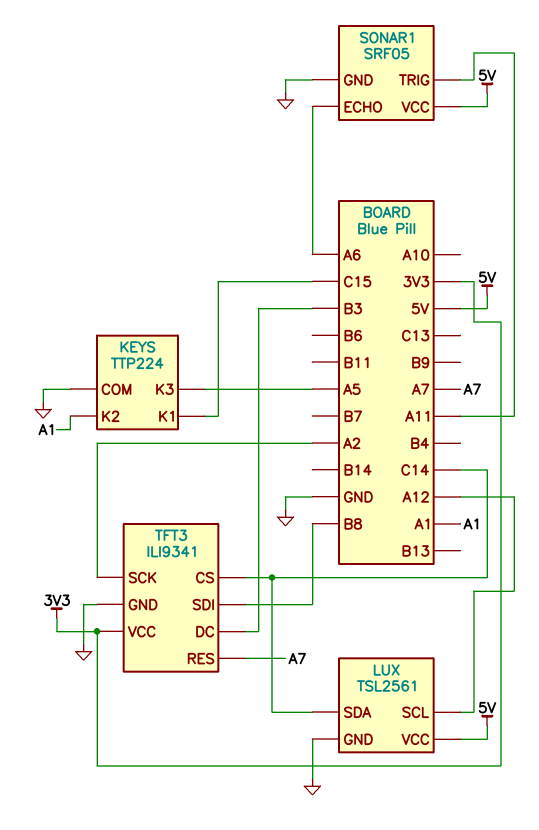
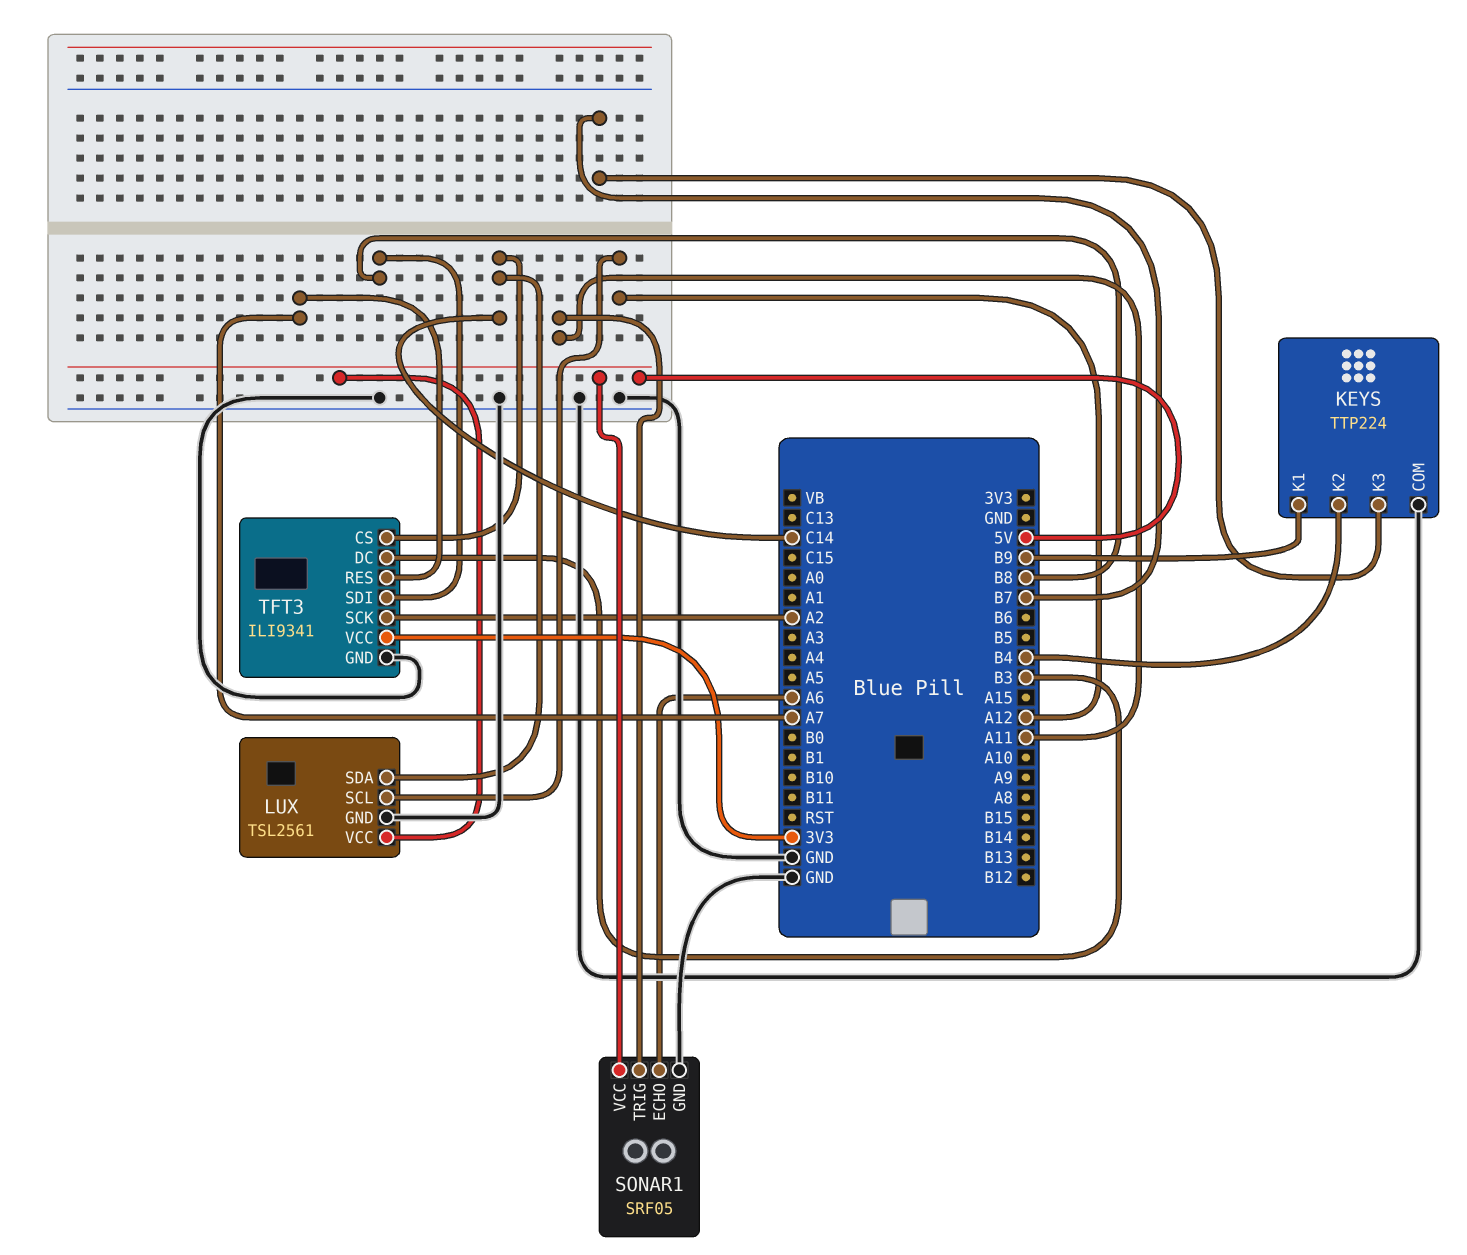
KEYS pin K1: C15 -> B9
KEYS pin K2: A1 -> B4
KEYS pin K3: A5 -> B7

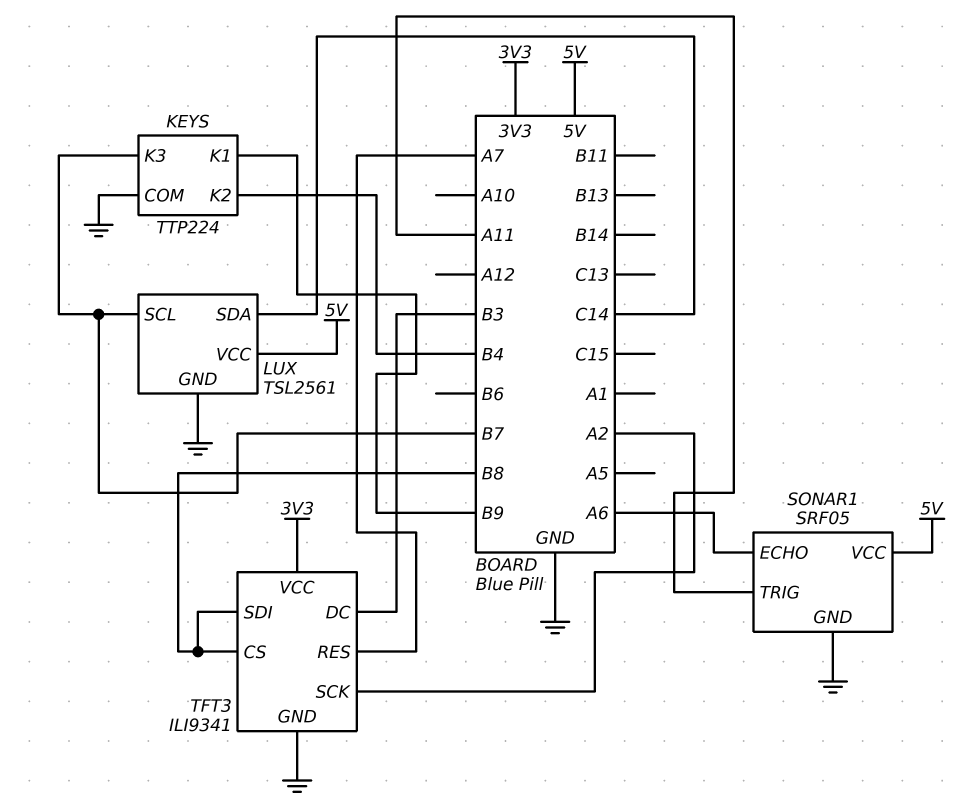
LUX pin SCL: A12 -> B7
TFT3 pin CS: C14 -> B8

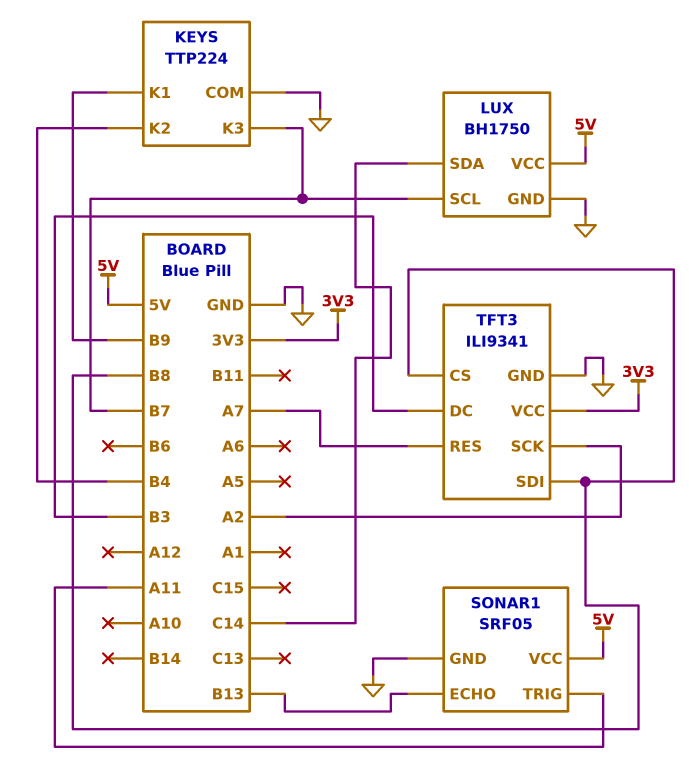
LUX: TSL2561 -> BH1750
SONAR1 pin ECHO: A6 -> B13

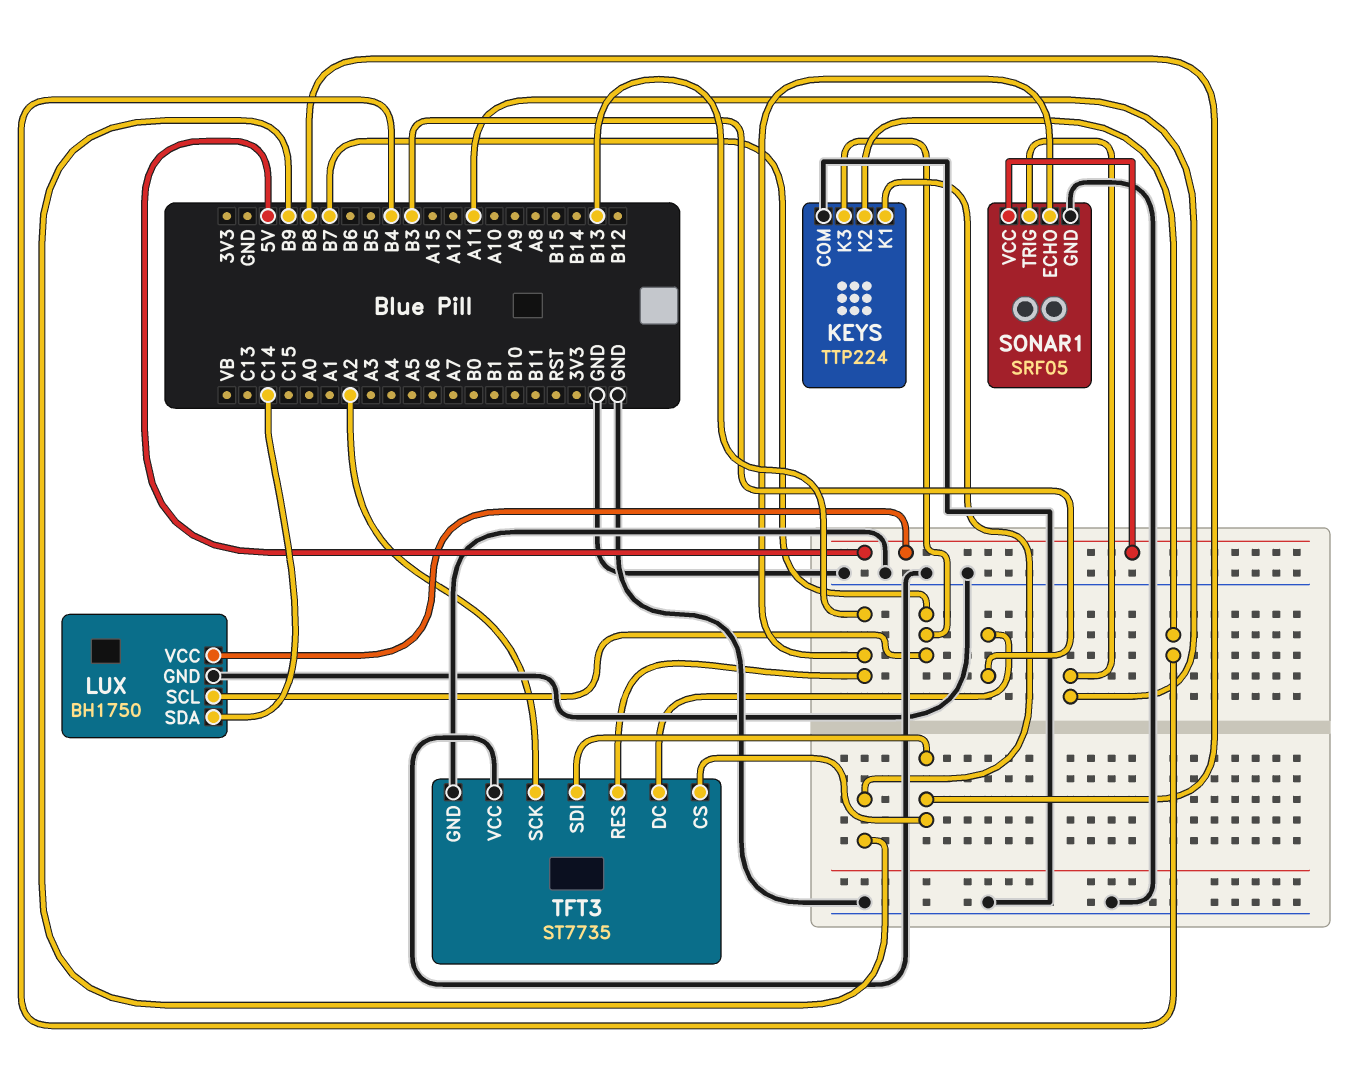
TFT3: ILI9341 -> ST7735
TFT3 pin RES: A7 -> B13
TFT3 pin VCC: 3V3 -> GND

